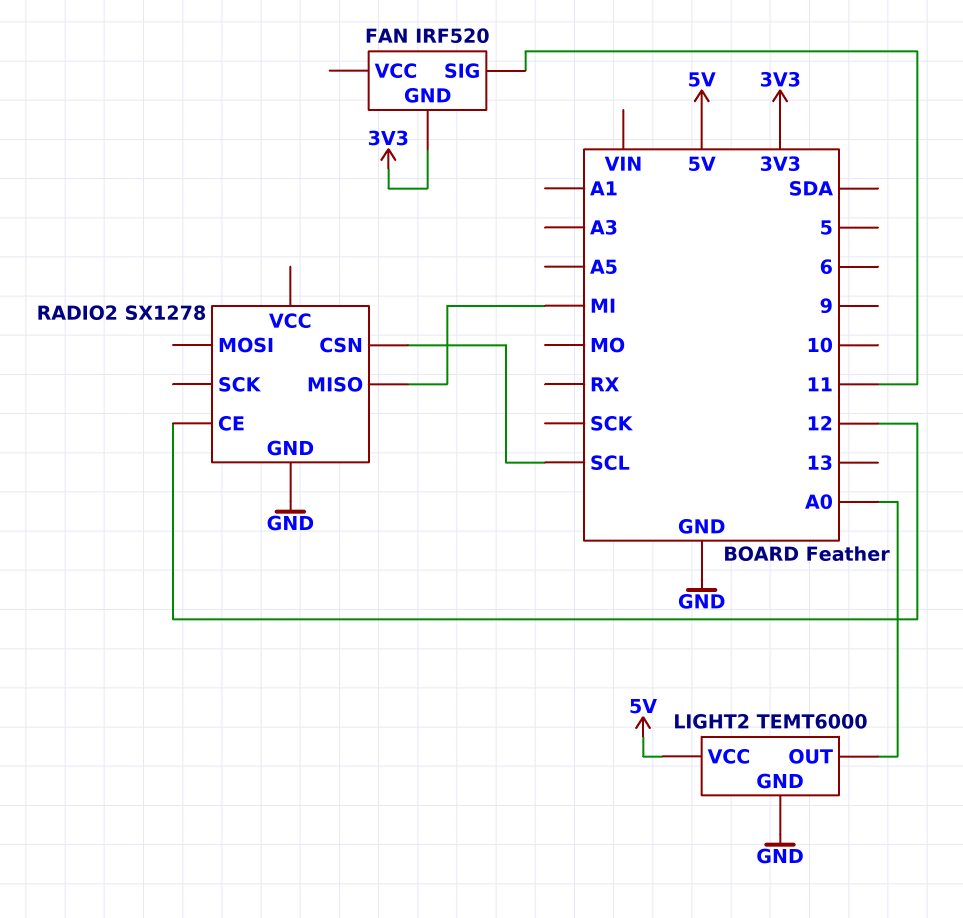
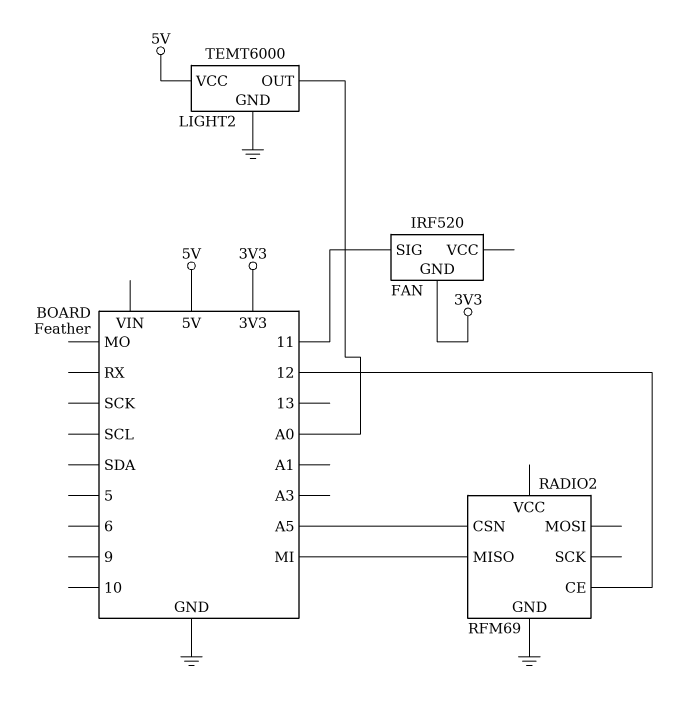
RADIO2: SX1278 -> RFM69
RADIO2 pin CSN: SCL -> A5

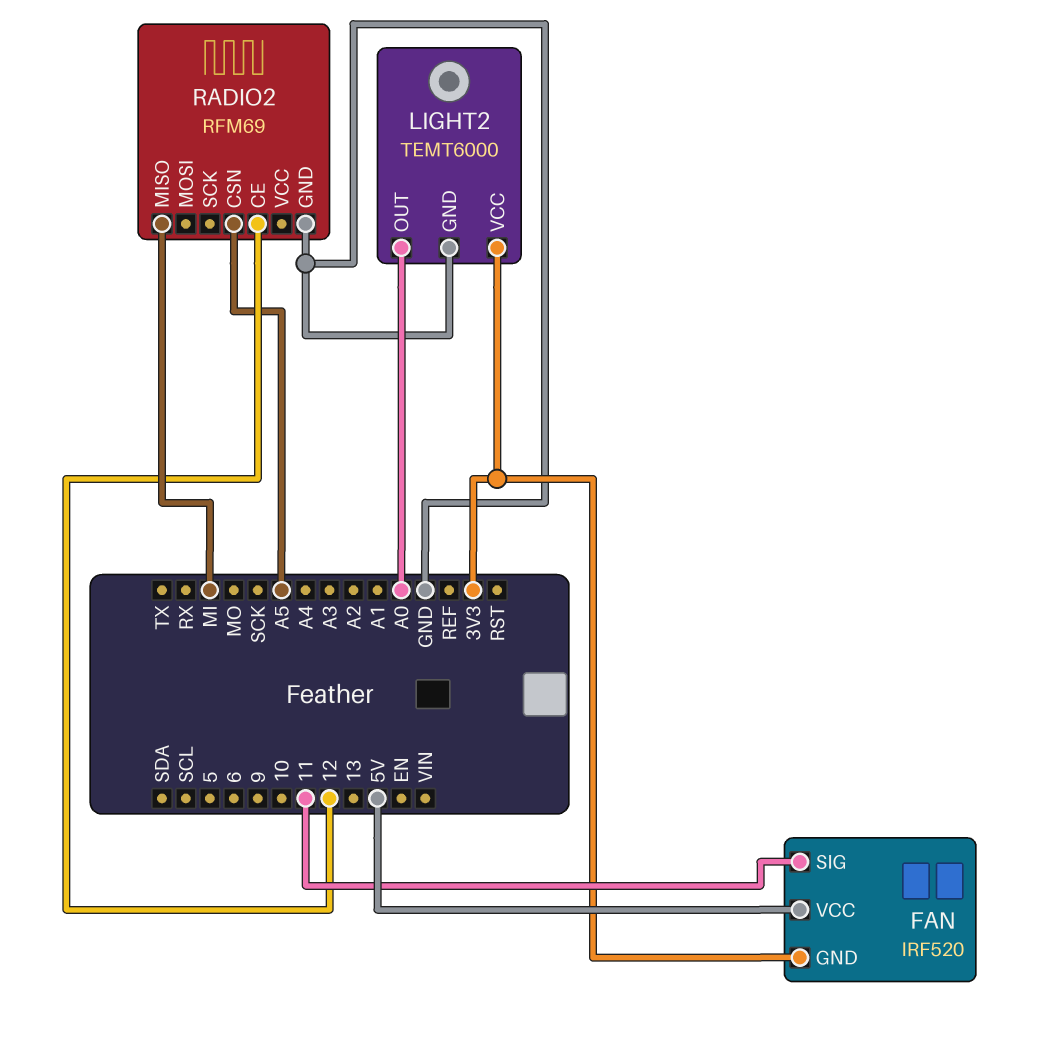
FAN pin VCC: none -> 5V
LIGHT2 pin VCC: 5V -> 3V3

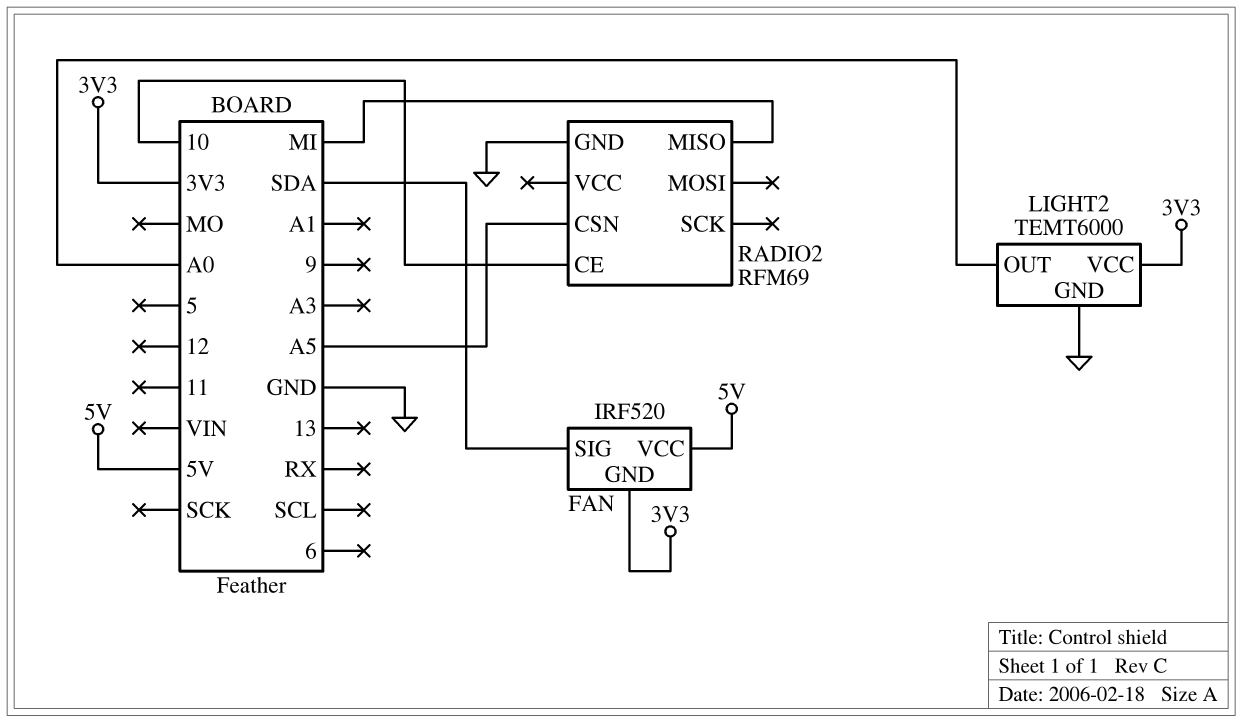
FAN pin SIG: 11 -> SDA
RADIO2 pin CE: 12 -> 10

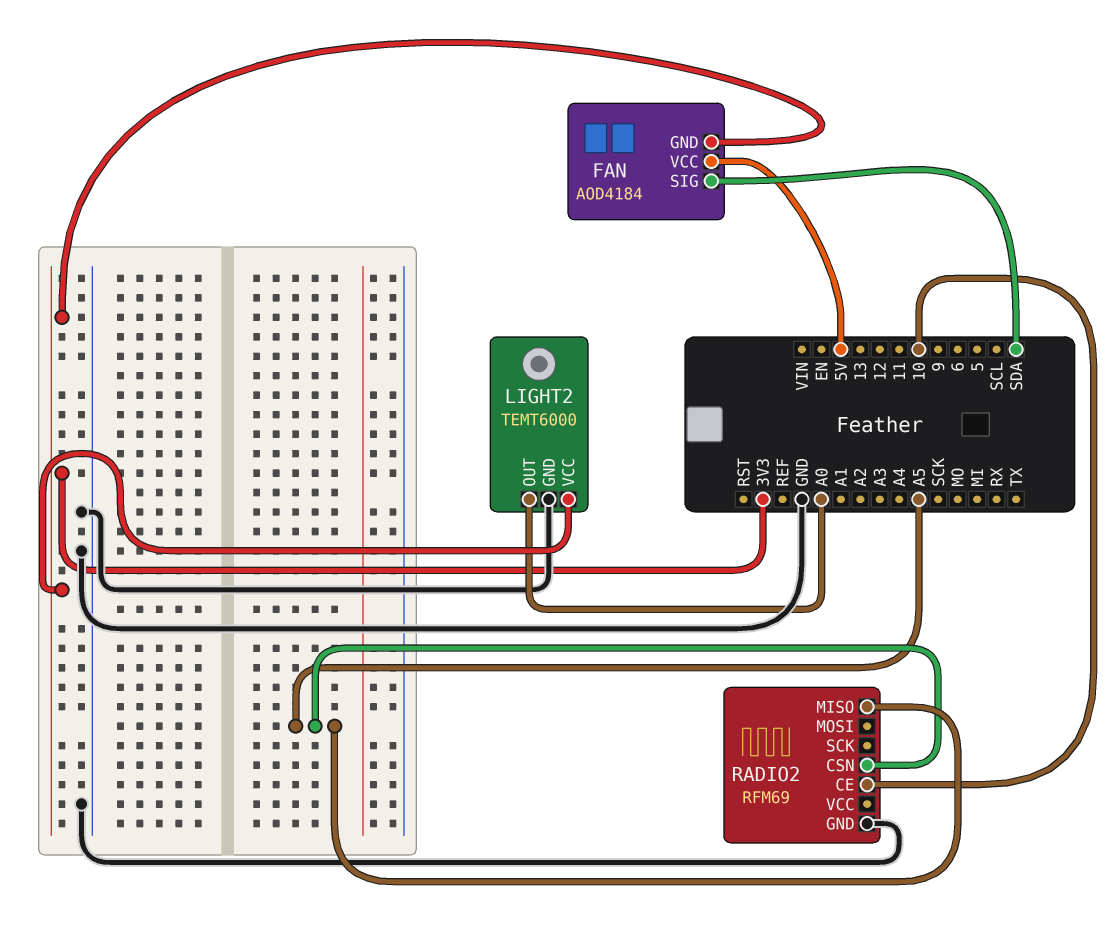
FAN: IRF520 -> AOD4184
RADIO2 pin MISO: MI -> A5

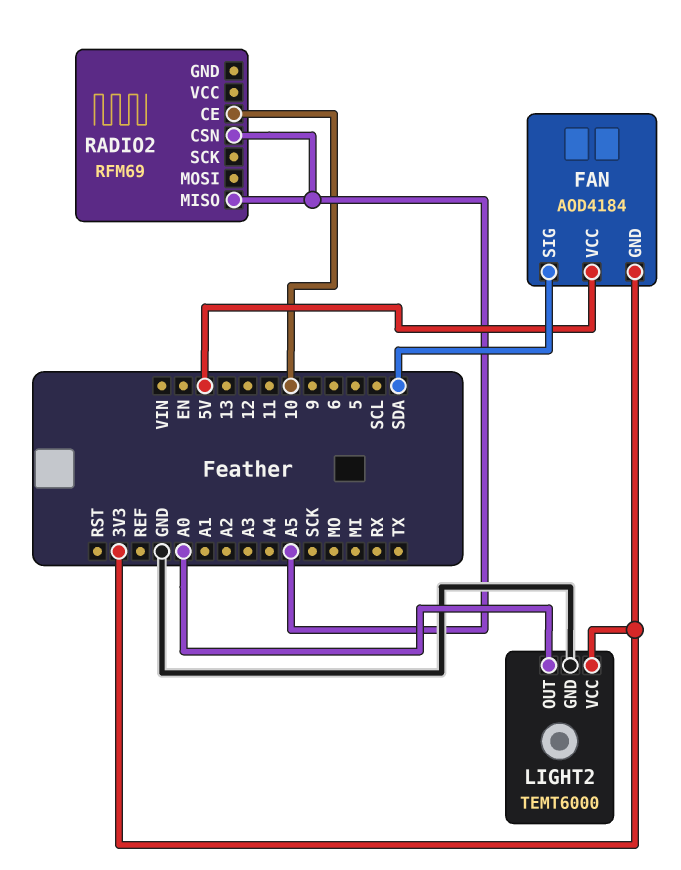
RADIO2 pin GND: GND -> none

